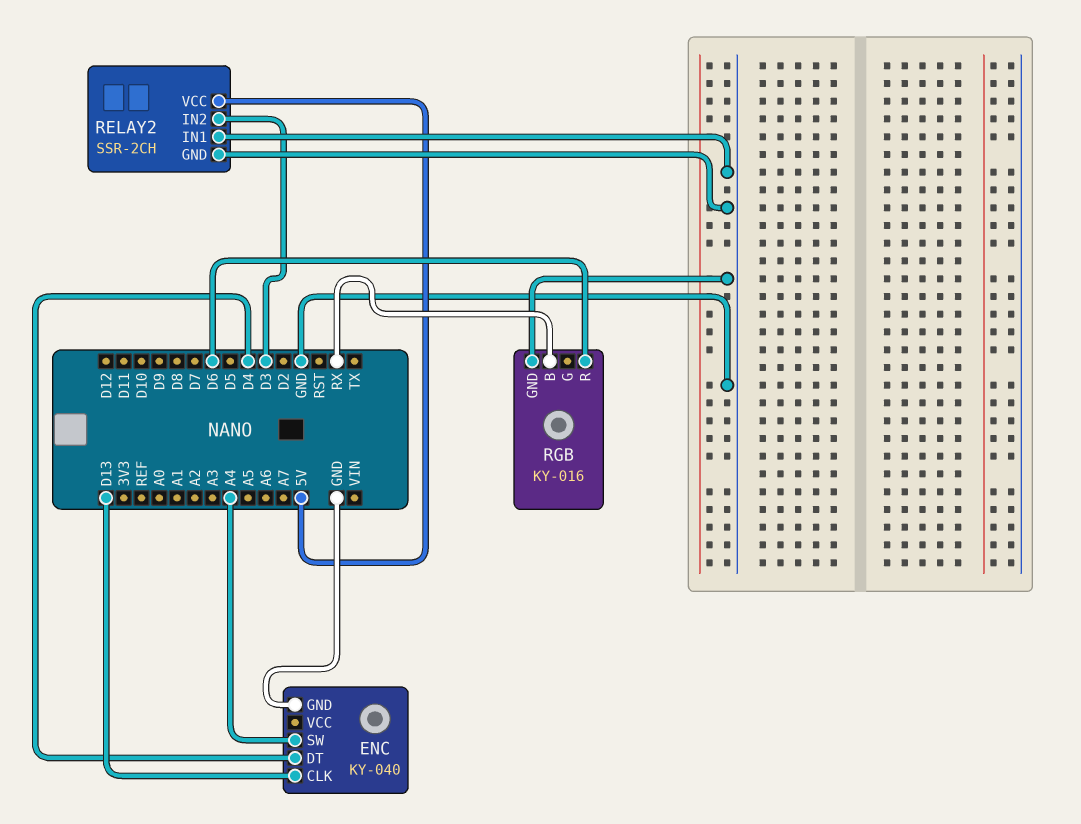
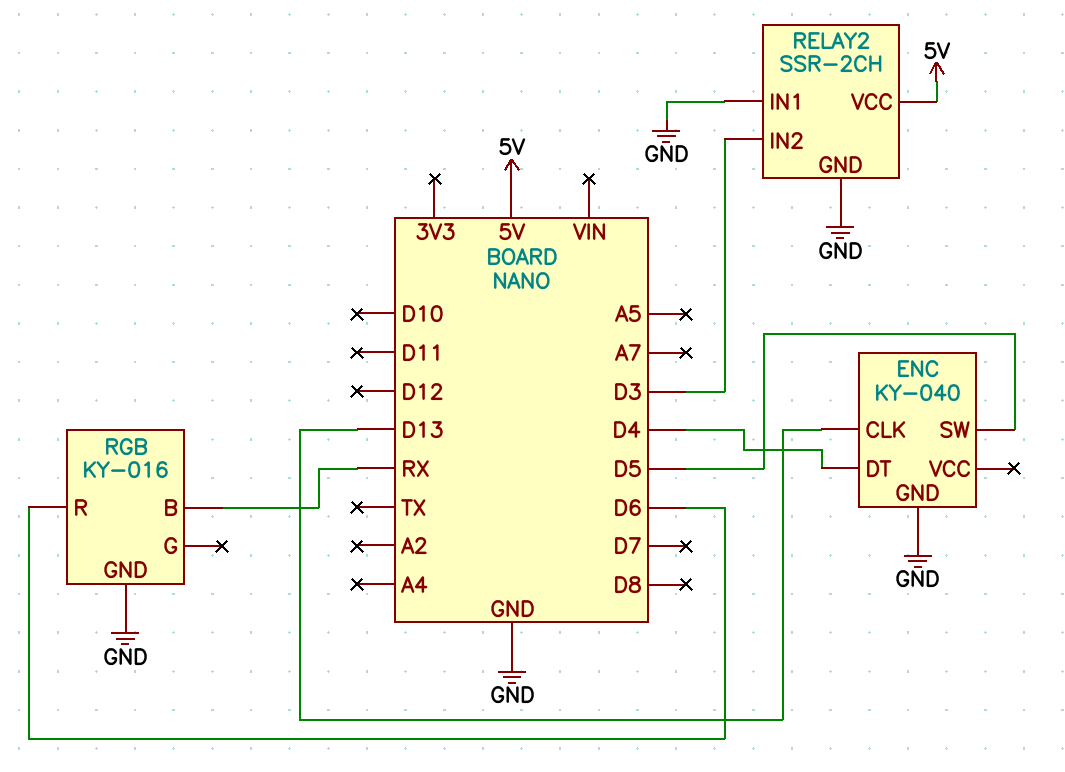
ENC pin SW: A4 -> D5

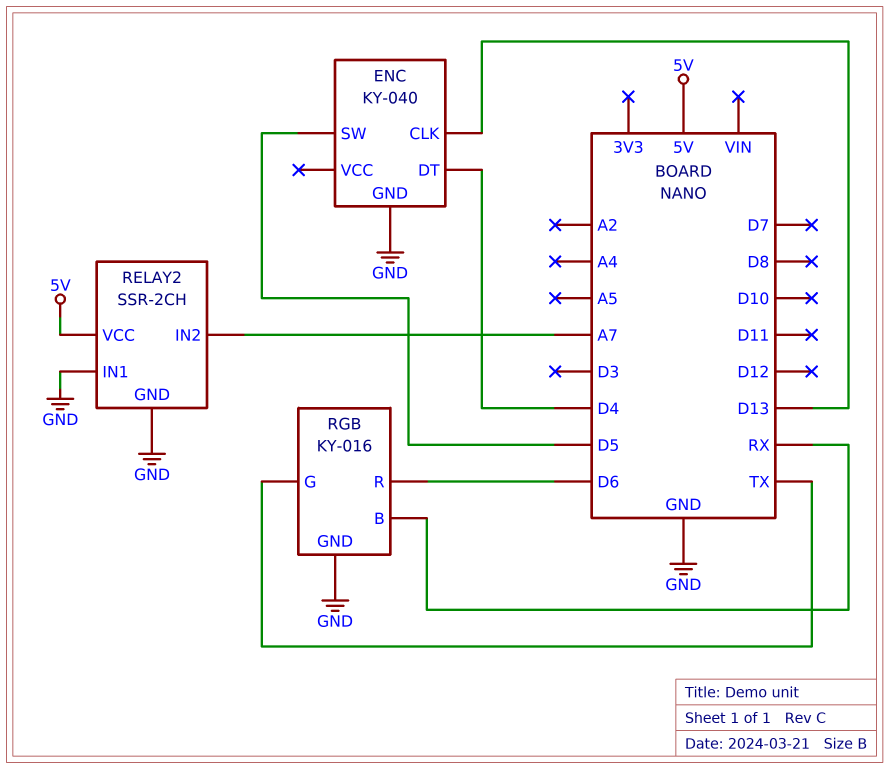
RELAY2 pin IN2: D3 -> A7
RGB pin G: none -> TX

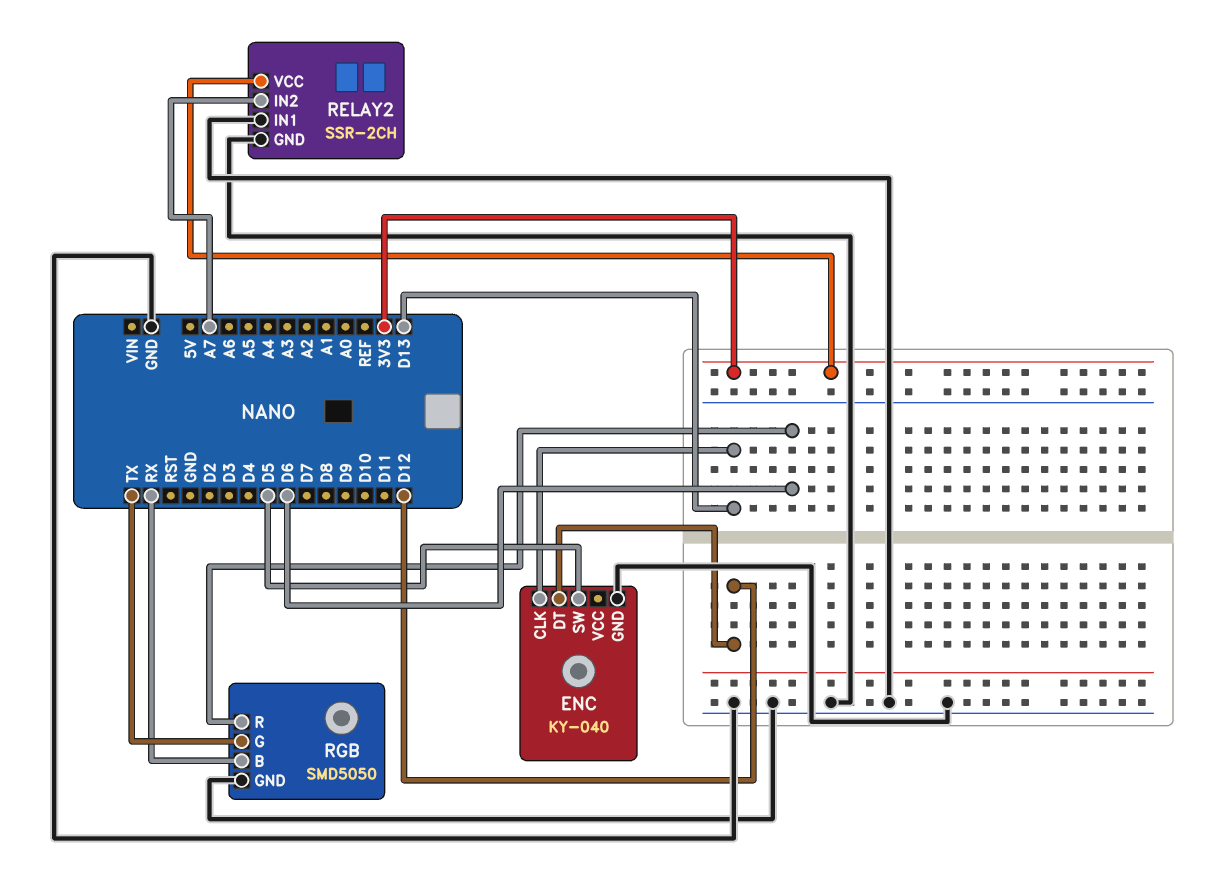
ENC pin DT: D4 -> D12
RELAY2 pin VCC: 5V -> 3V3
RGB: KY-016 -> SMD5050

